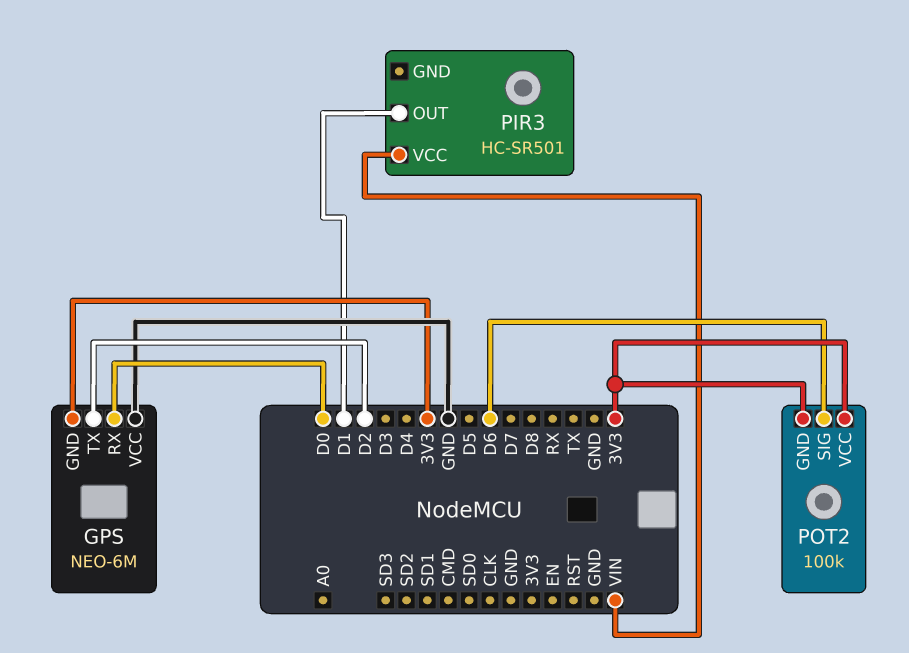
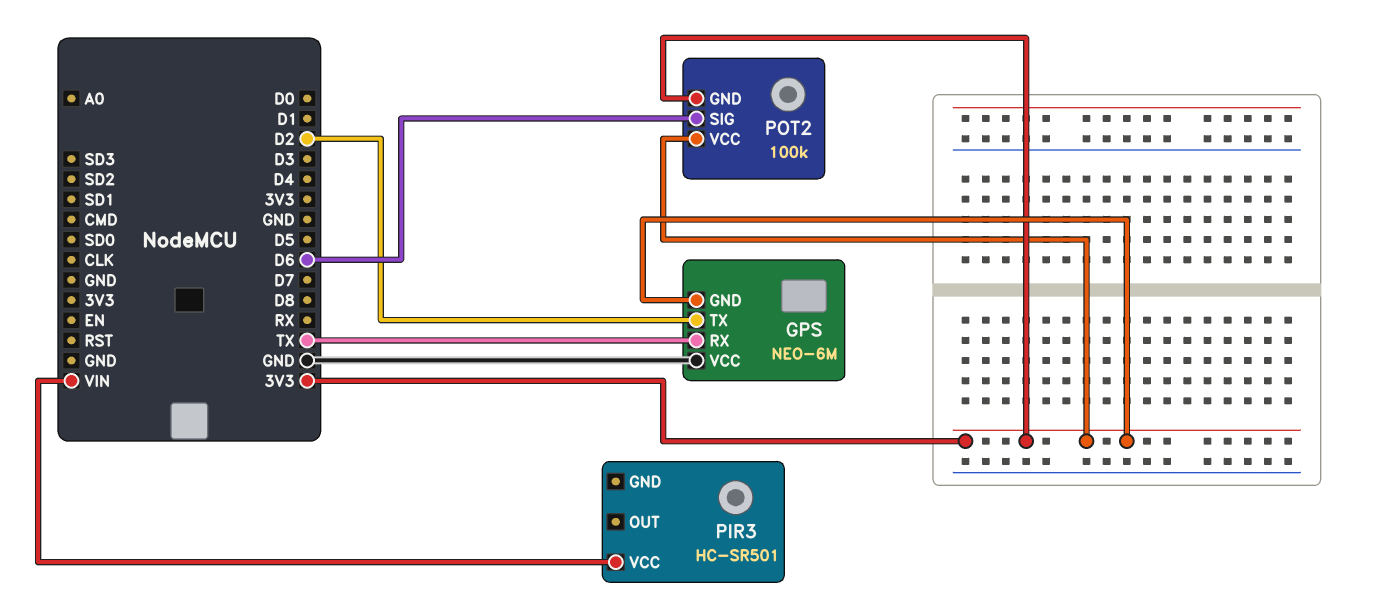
GPS pin RX: D0 -> TX
PIR3 pin OUT: D1 -> none

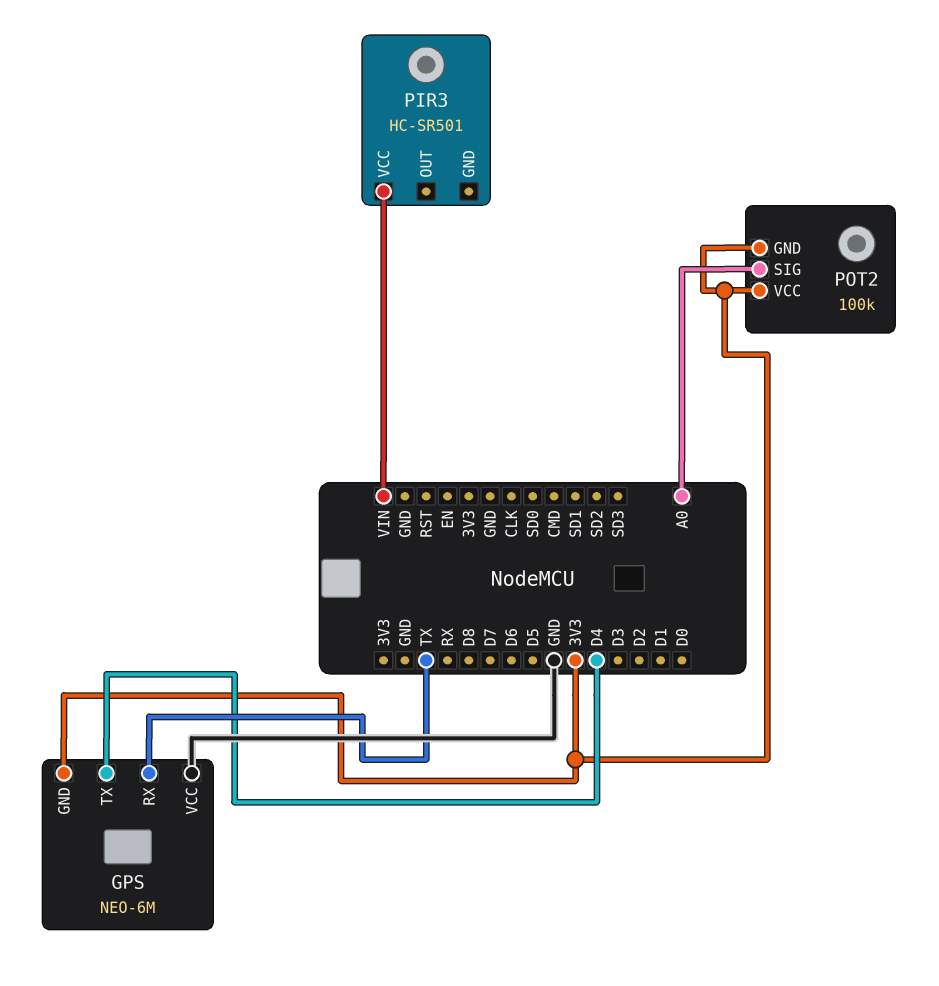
GPS pin TX: D2 -> D4
POT2 pin SIG: D6 -> A0

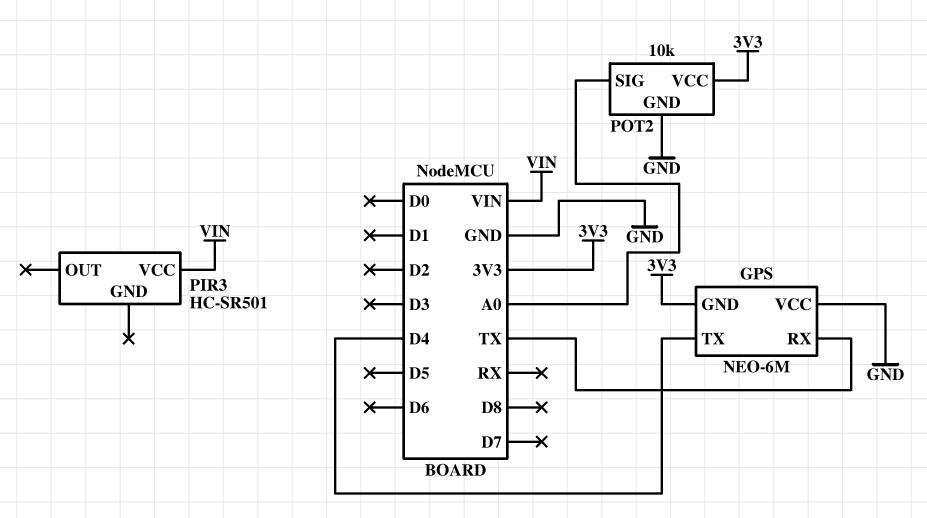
POT2: 100k -> 10k
POT2 pin GND: 3V3 -> GND

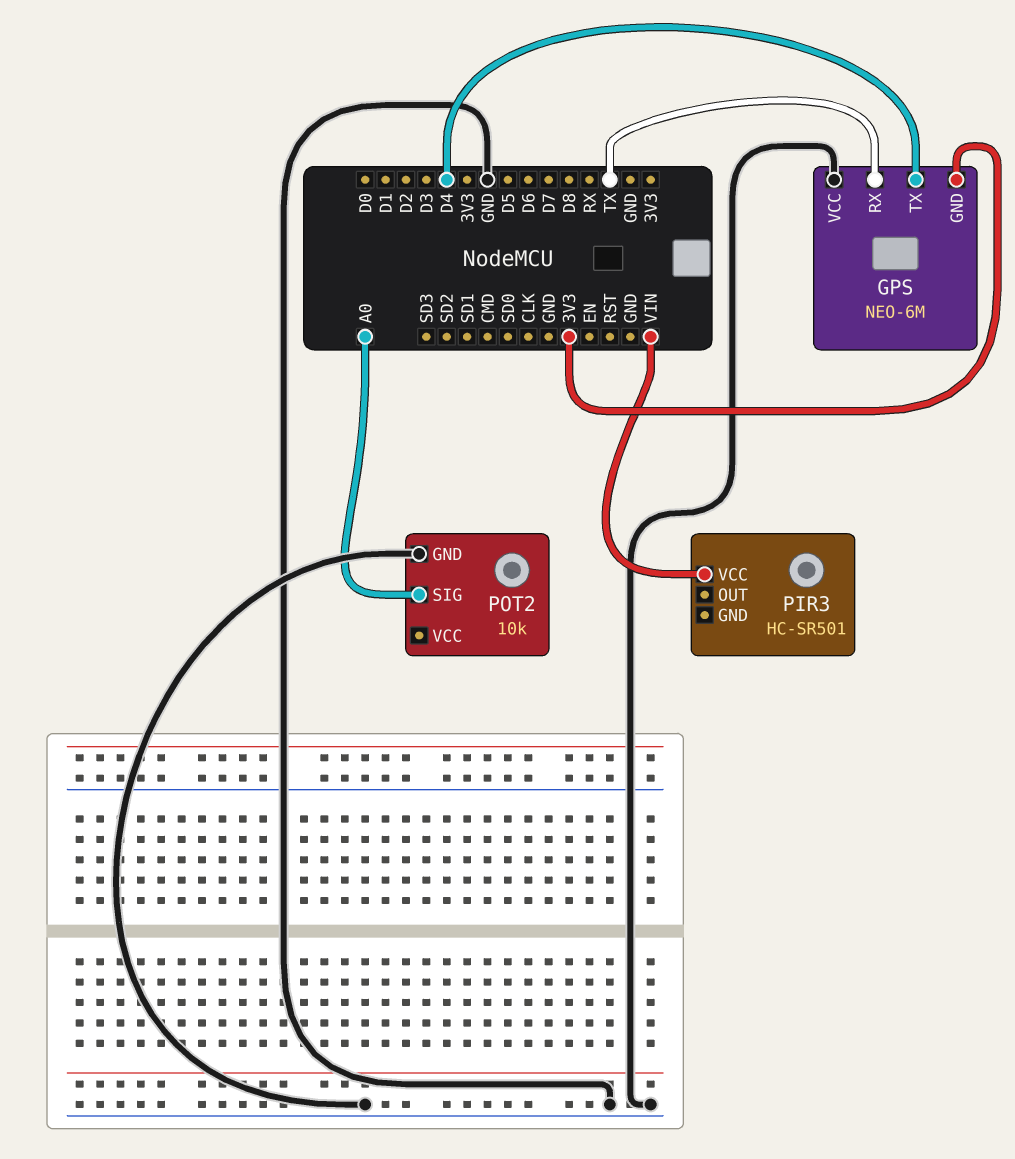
POT2 pin VCC: 3V3 -> none

